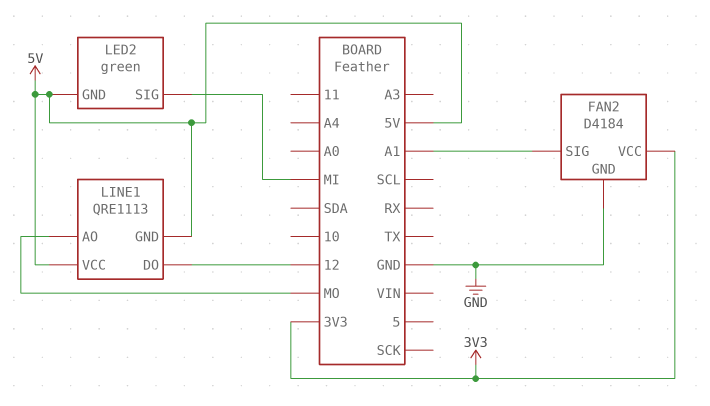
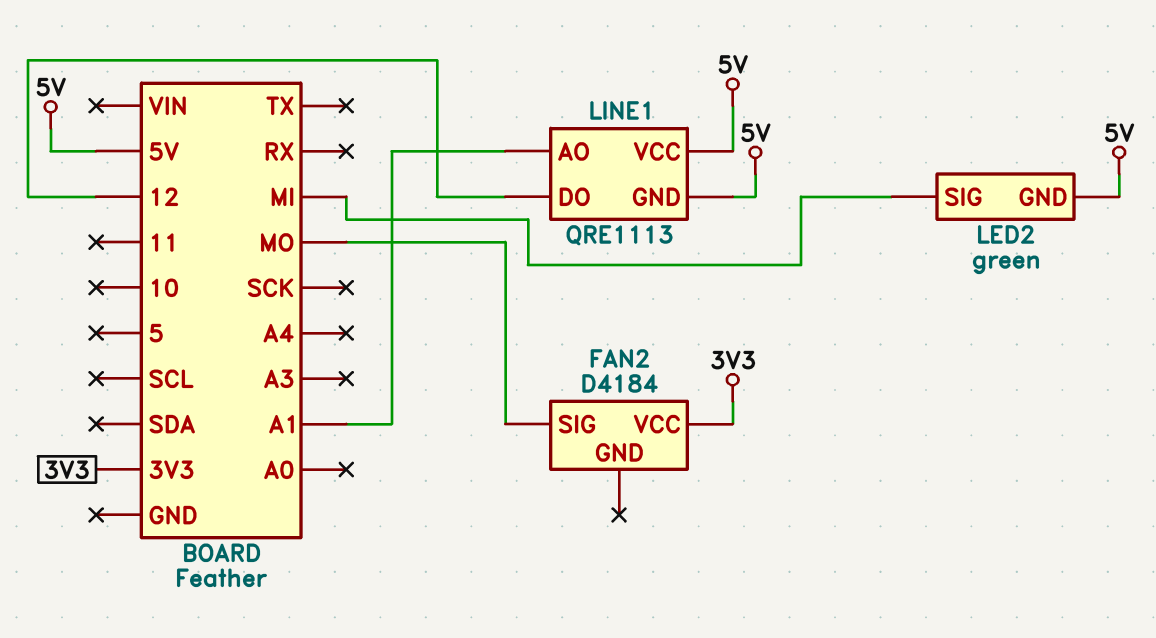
FAN2 pin GND: GND -> none
FAN2 pin SIG: A1 -> MO
LINE1 pin AO: MO -> A1

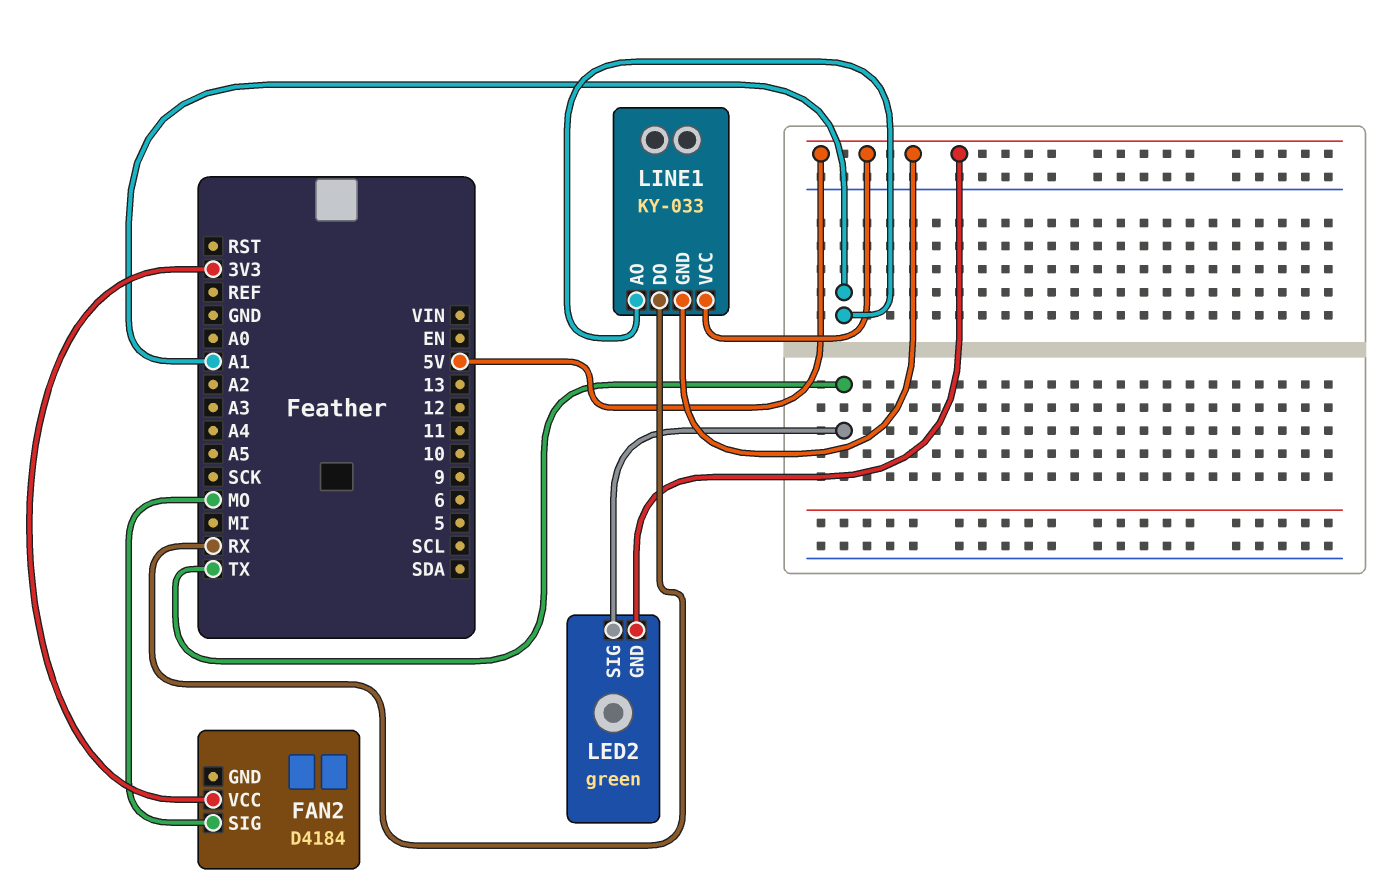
LED2 pin SIG: MI -> TX
LINE1: QRE1113 -> KY-033
LINE1 pin DO: 12 -> RX

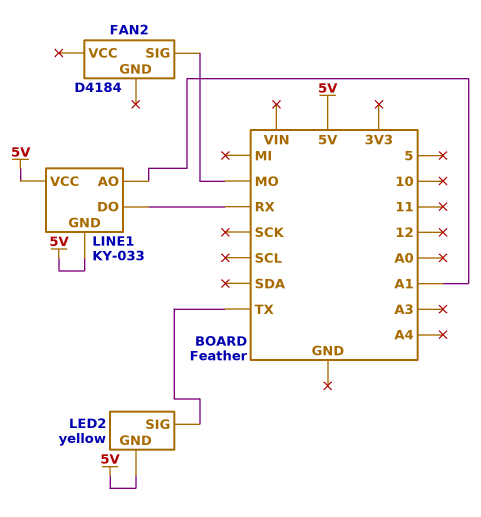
FAN2 pin VCC: 3V3 -> none
LED2: green -> yellow

